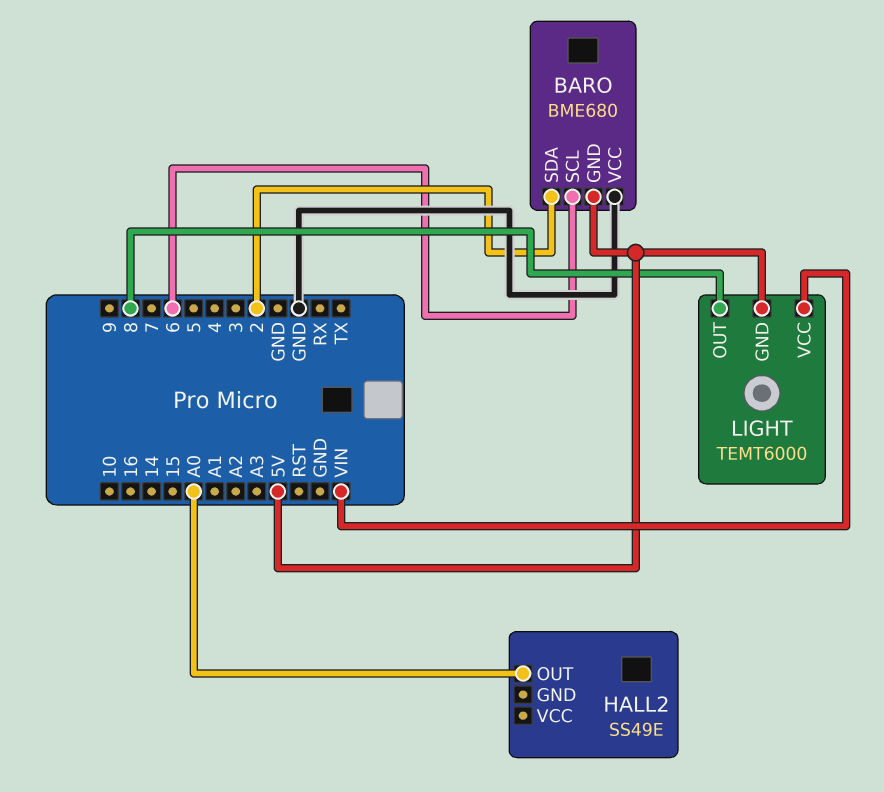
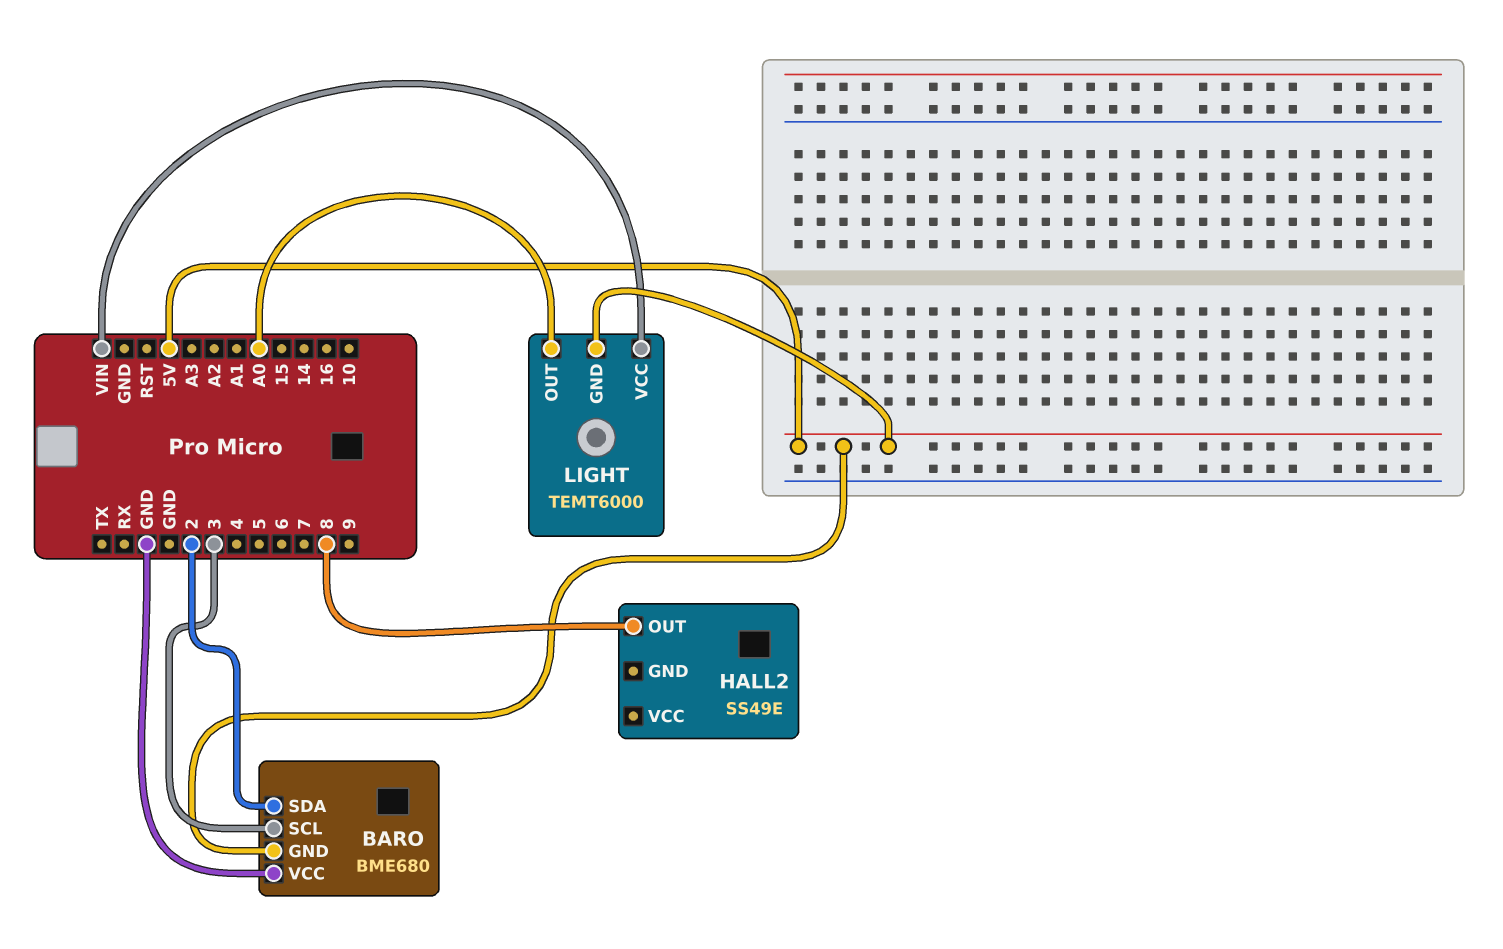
BARO pin SCL: 6 -> 3
HALL2 pin OUT: A0 -> 8
LIGHT pin OUT: 8 -> A0

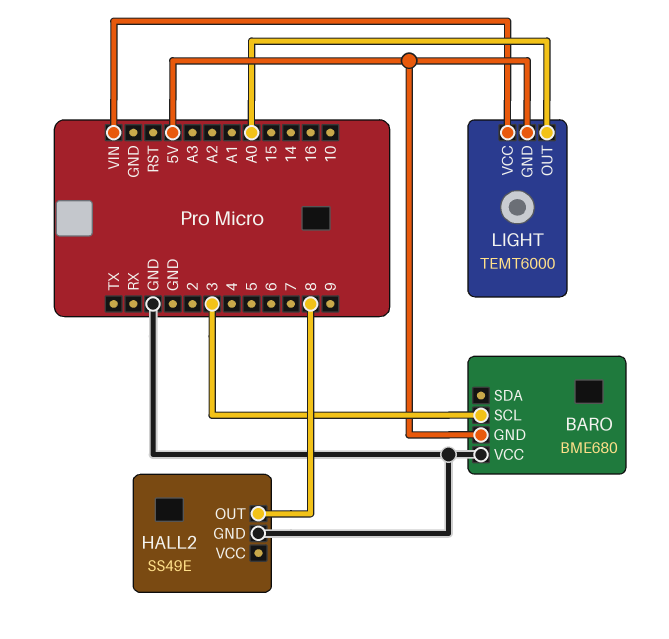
BARO pin SDA: 2 -> none
HALL2 pin GND: none -> GND

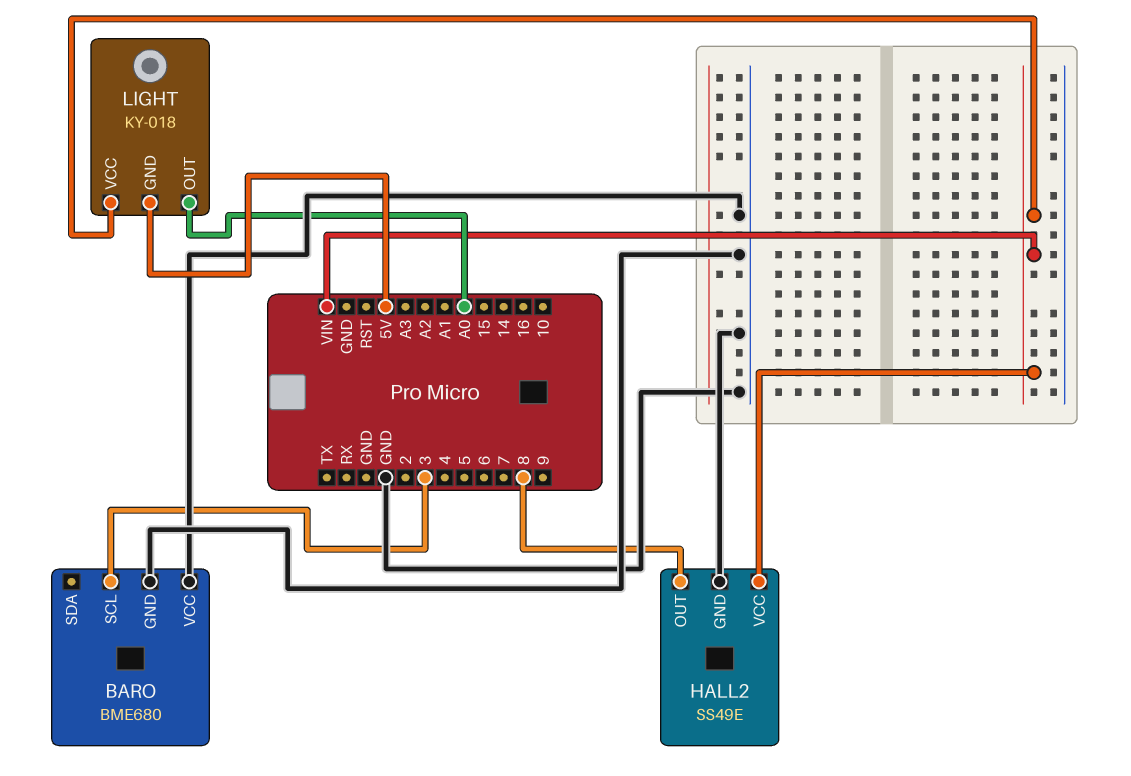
BARO pin GND: 5V -> GND
HALL2 pin VCC: none -> VIN
LIGHT: TEMT6000 -> KY-018

